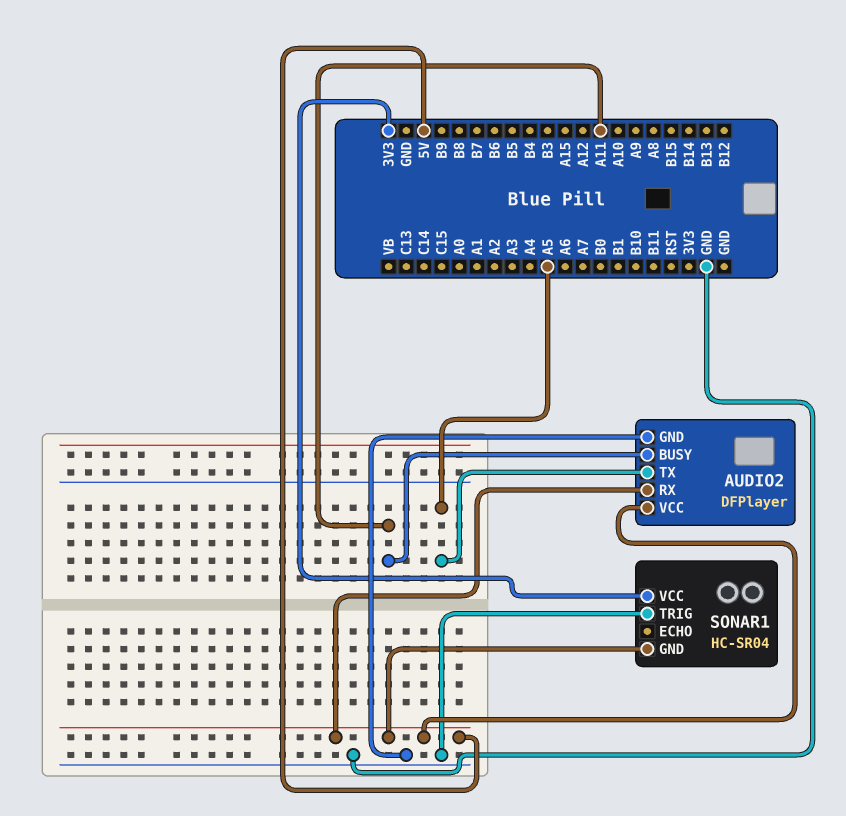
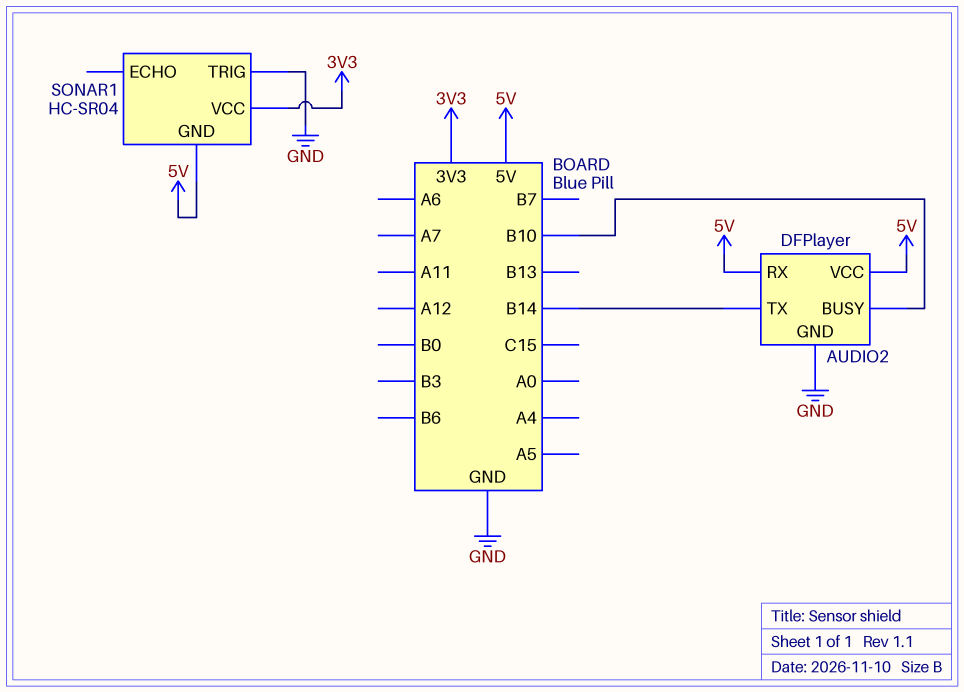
AUDIO2 pin BUSY: A11 -> B10
AUDIO2 pin TX: A5 -> B14

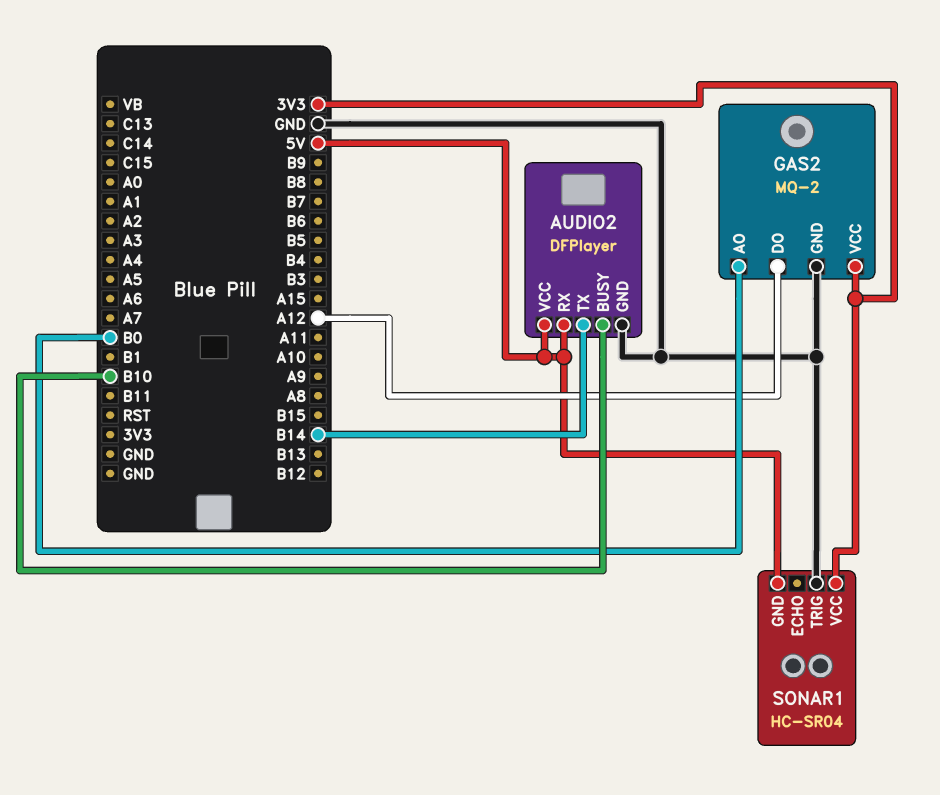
GAS2: none -> MQ-2
GAS2 pin AO: none -> B0
GAS2 pin DO: none -> A12
GAS2 pin GND: none -> GND
GAS2 pin VCC: none -> 3V3

